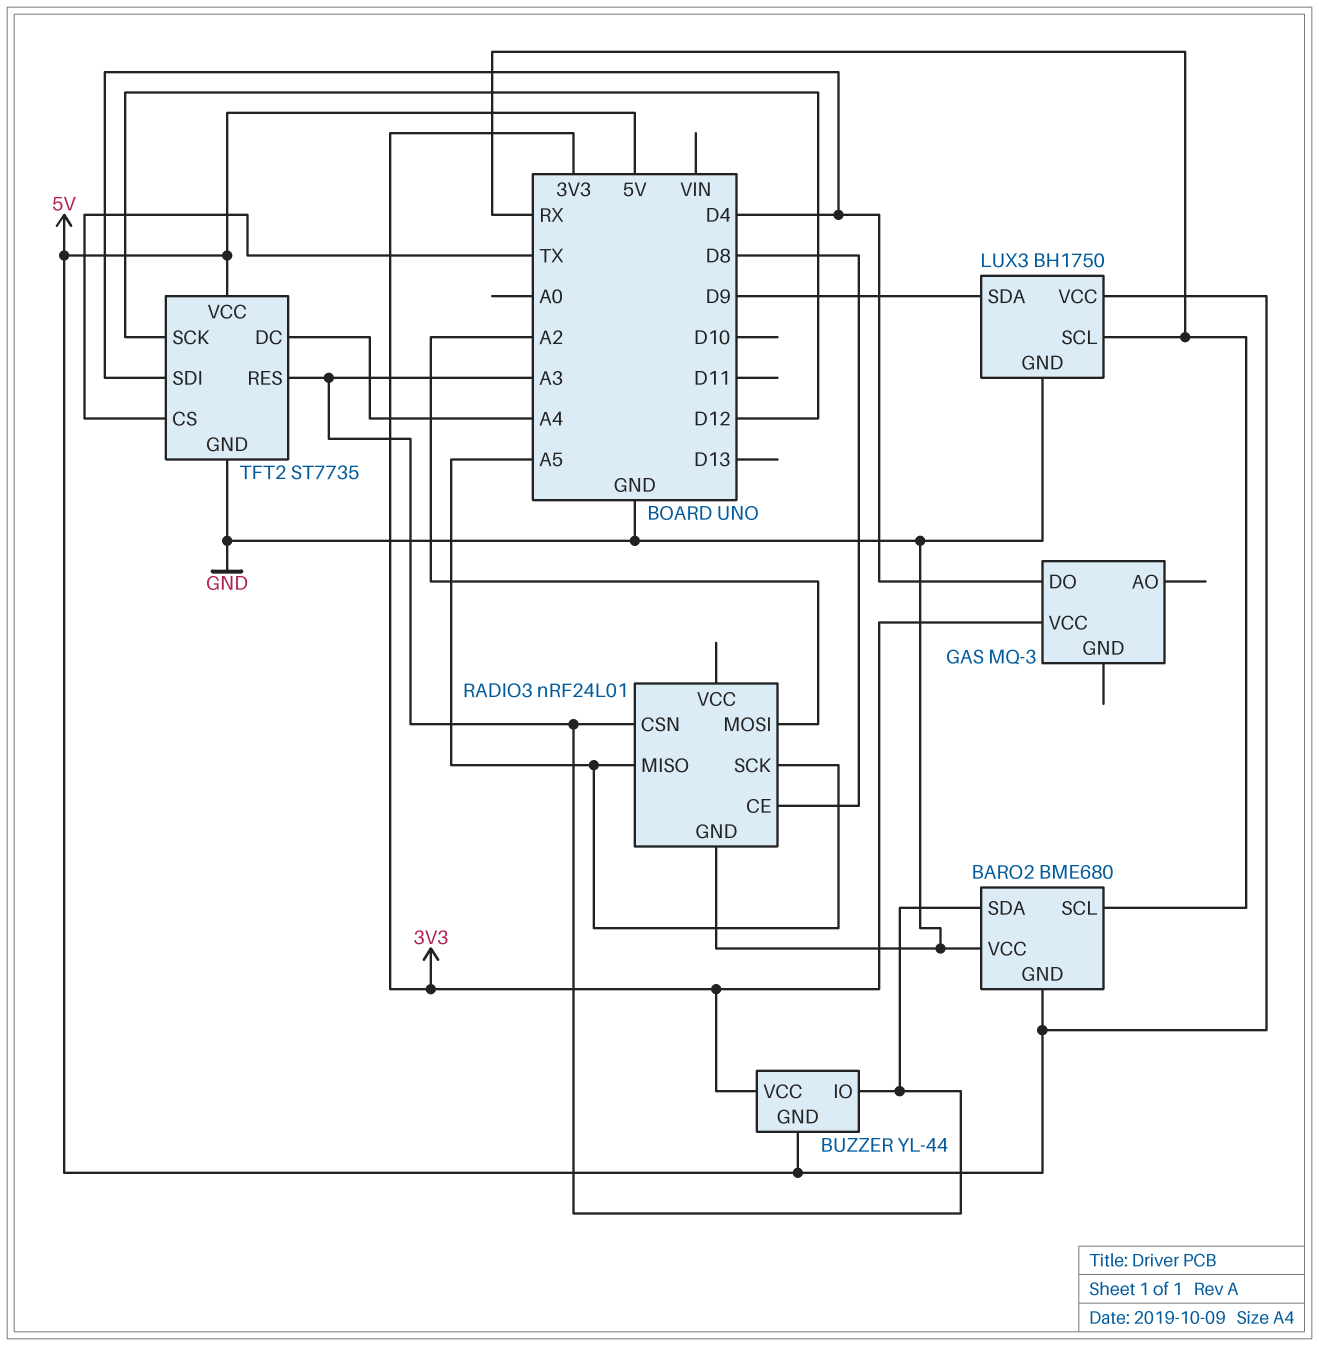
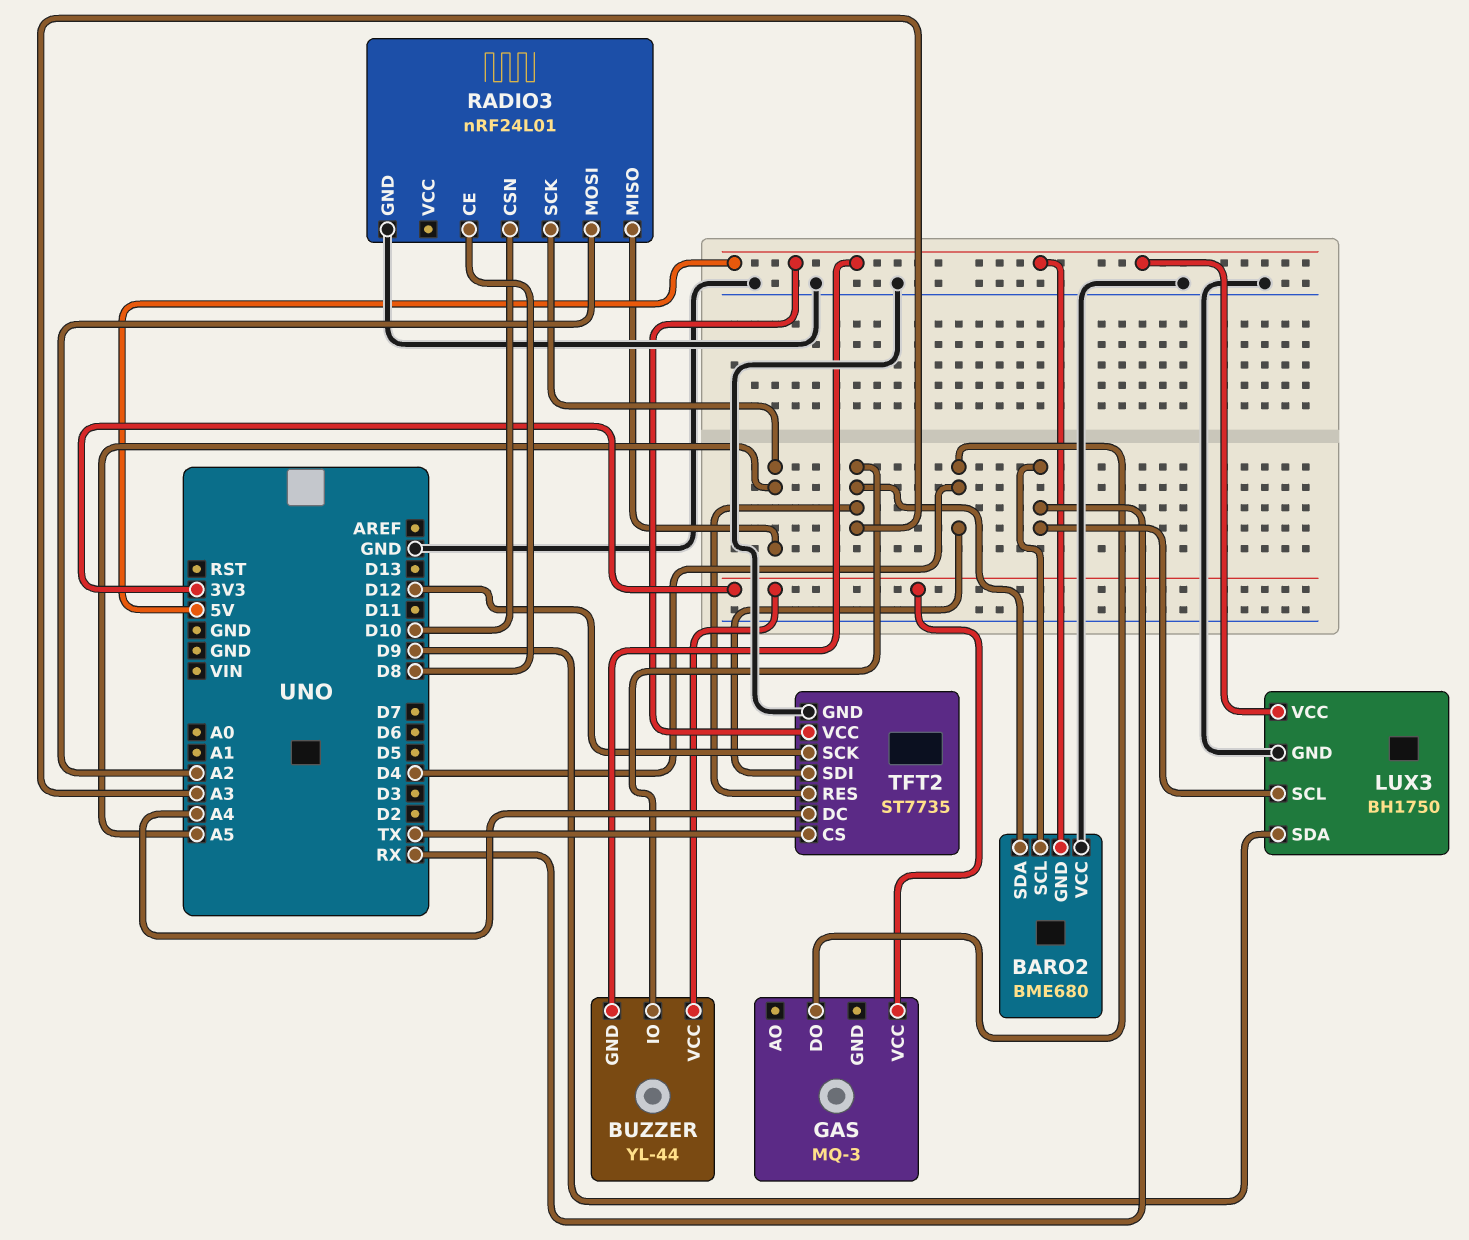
RADIO3 pin CSN: A3 -> D10

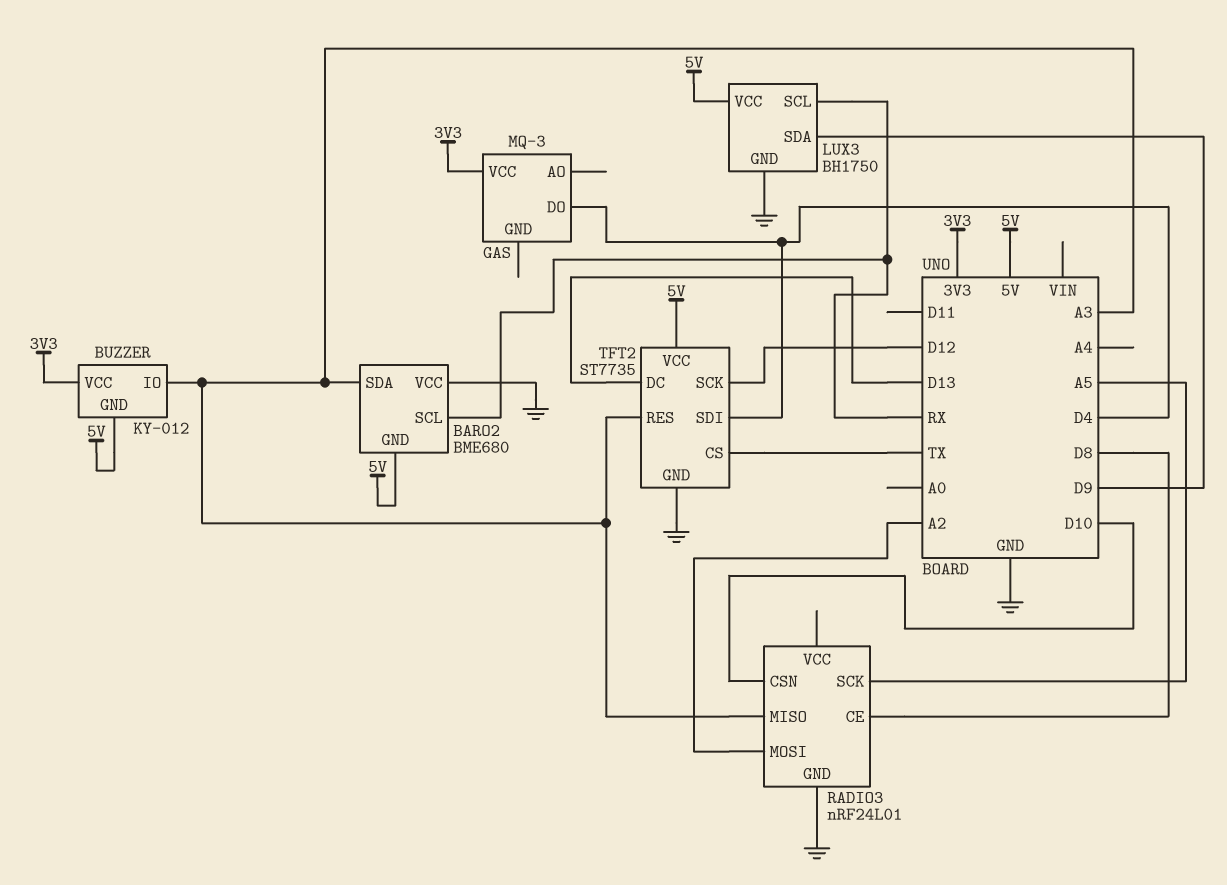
BUZZER: YL-44 -> KY-012
RADIO3 pin MISO: A5 -> A3
TFT2 pin DC: A4 -> D13

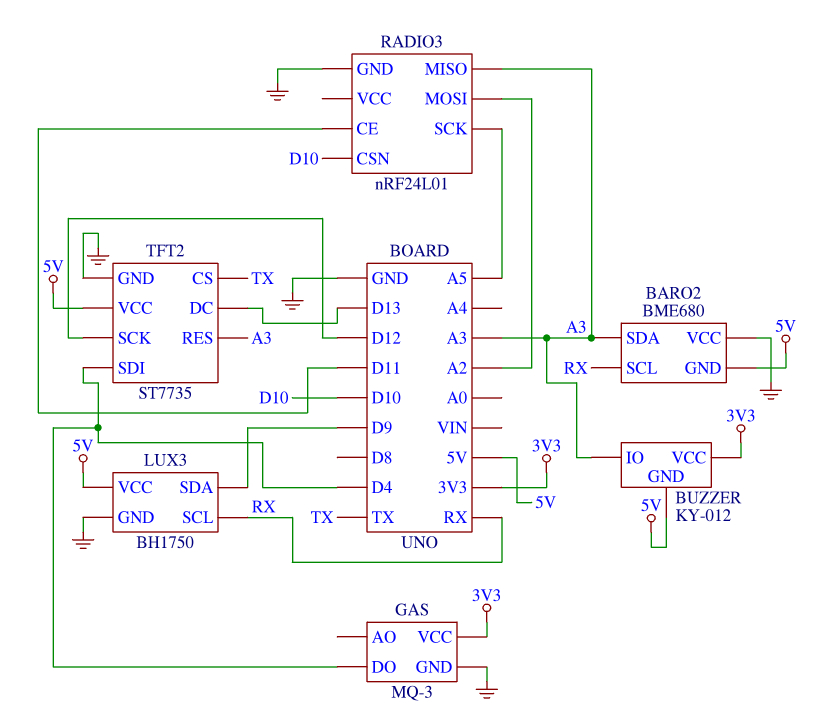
GAS pin GND: none -> GND
RADIO3 pin CE: D8 -> D11

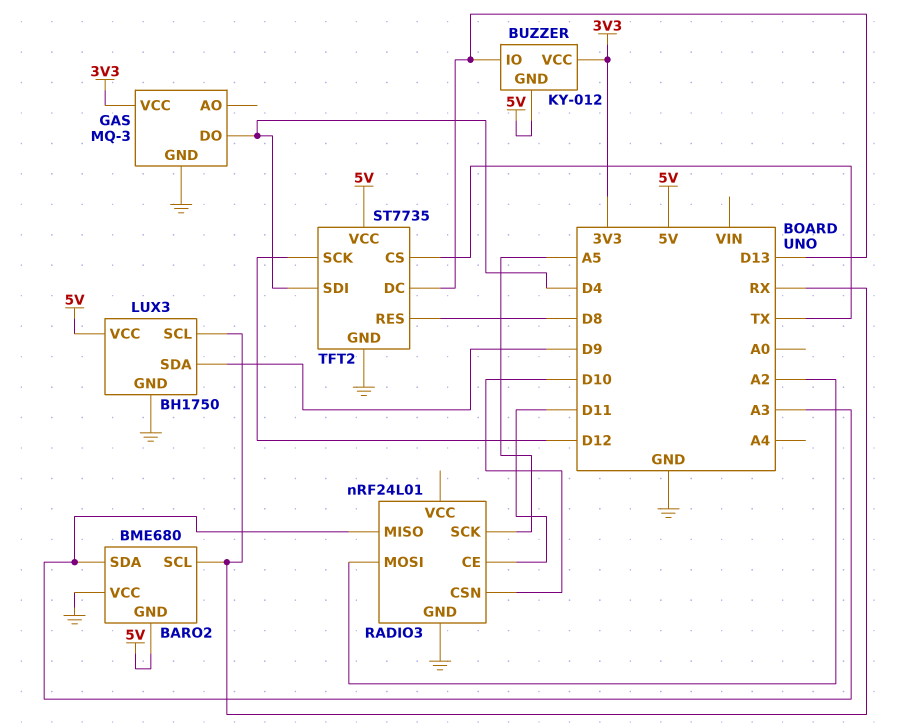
BUZZER pin IO: A3 -> D13
TFT2 pin RES: A3 -> D8

